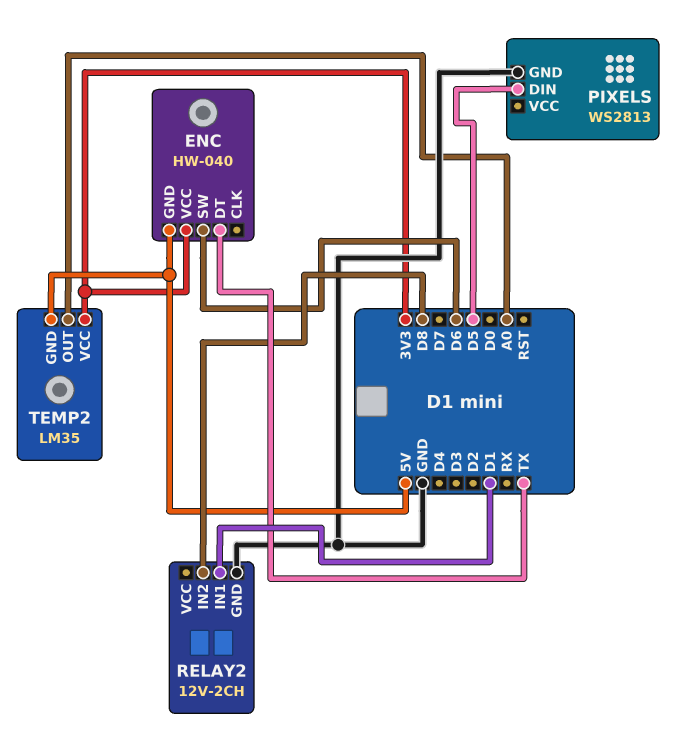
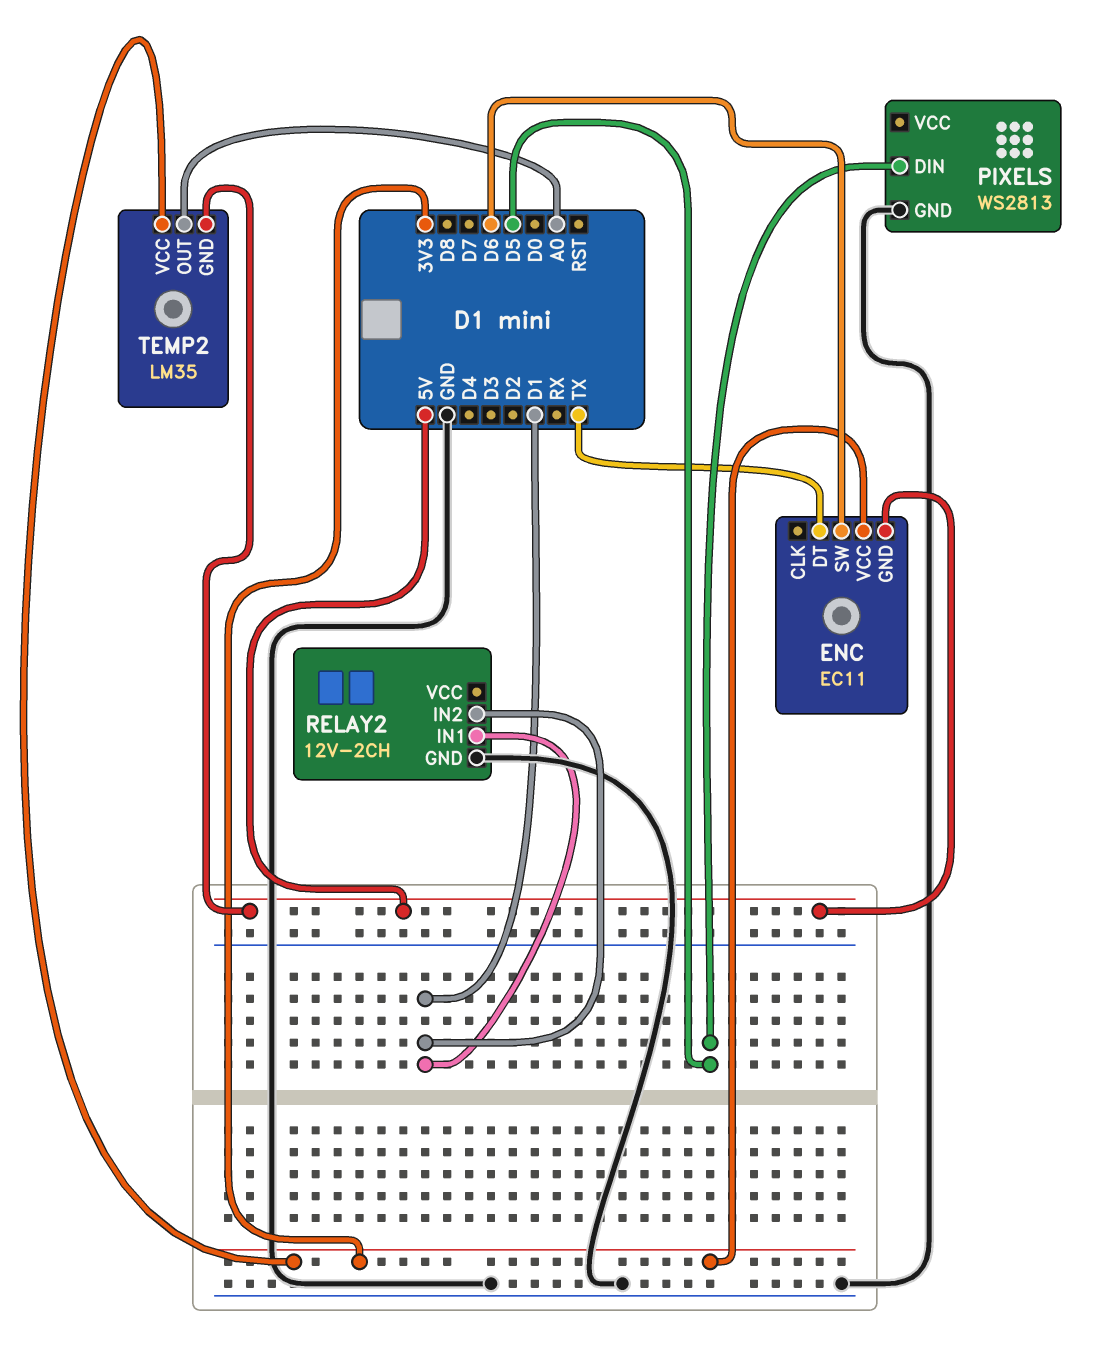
ENC: HW-040 -> EC11
RELAY2 pin IN2: D8 -> D1

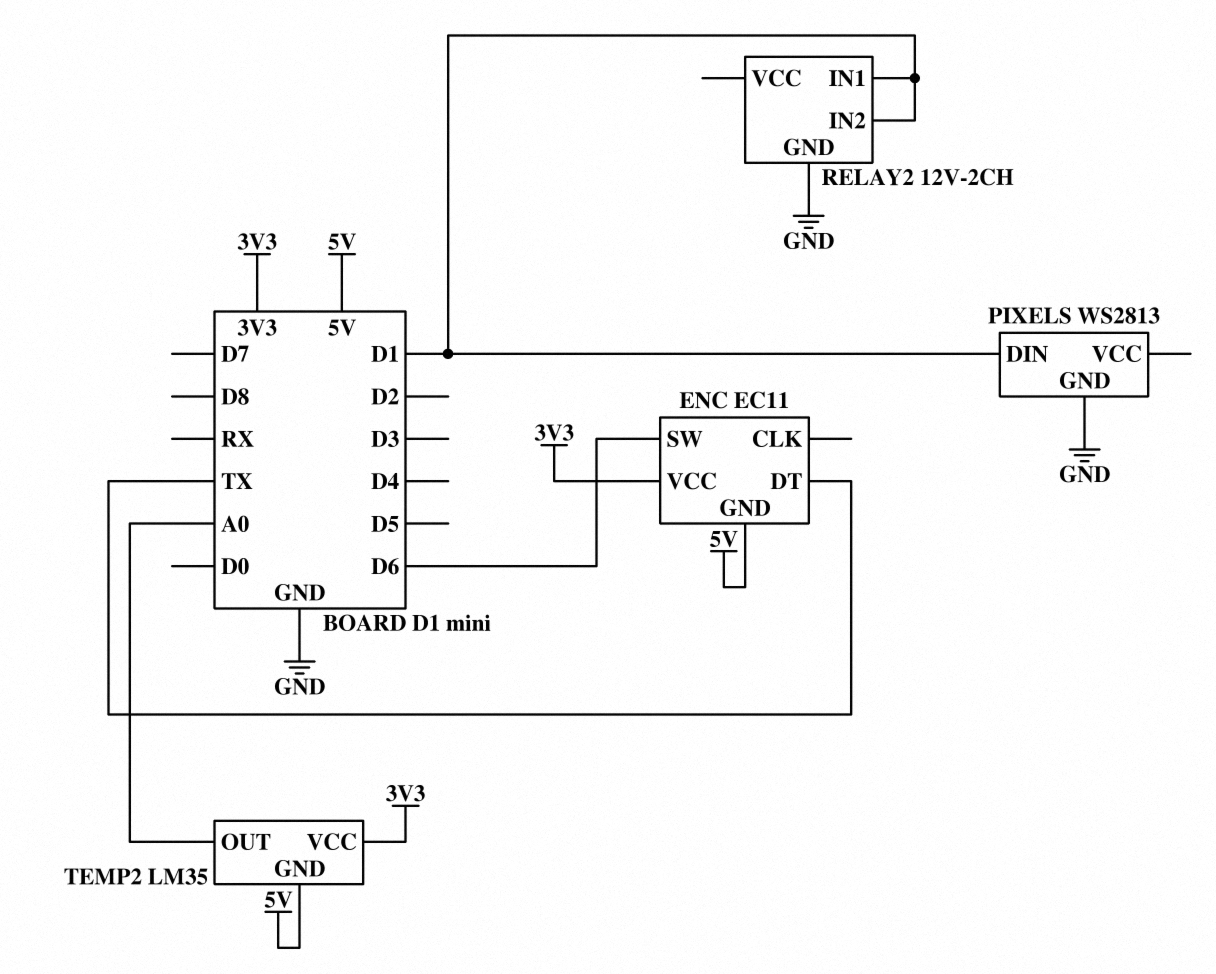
PIXELS pin DIN: D5 -> D1

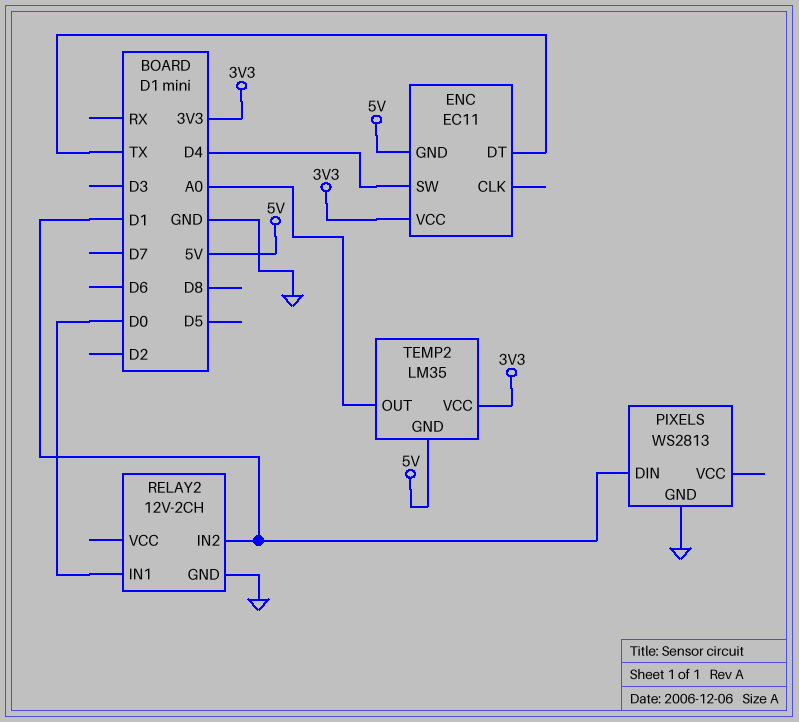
ENC pin SW: D6 -> D4
RELAY2 pin IN1: D1 -> D0

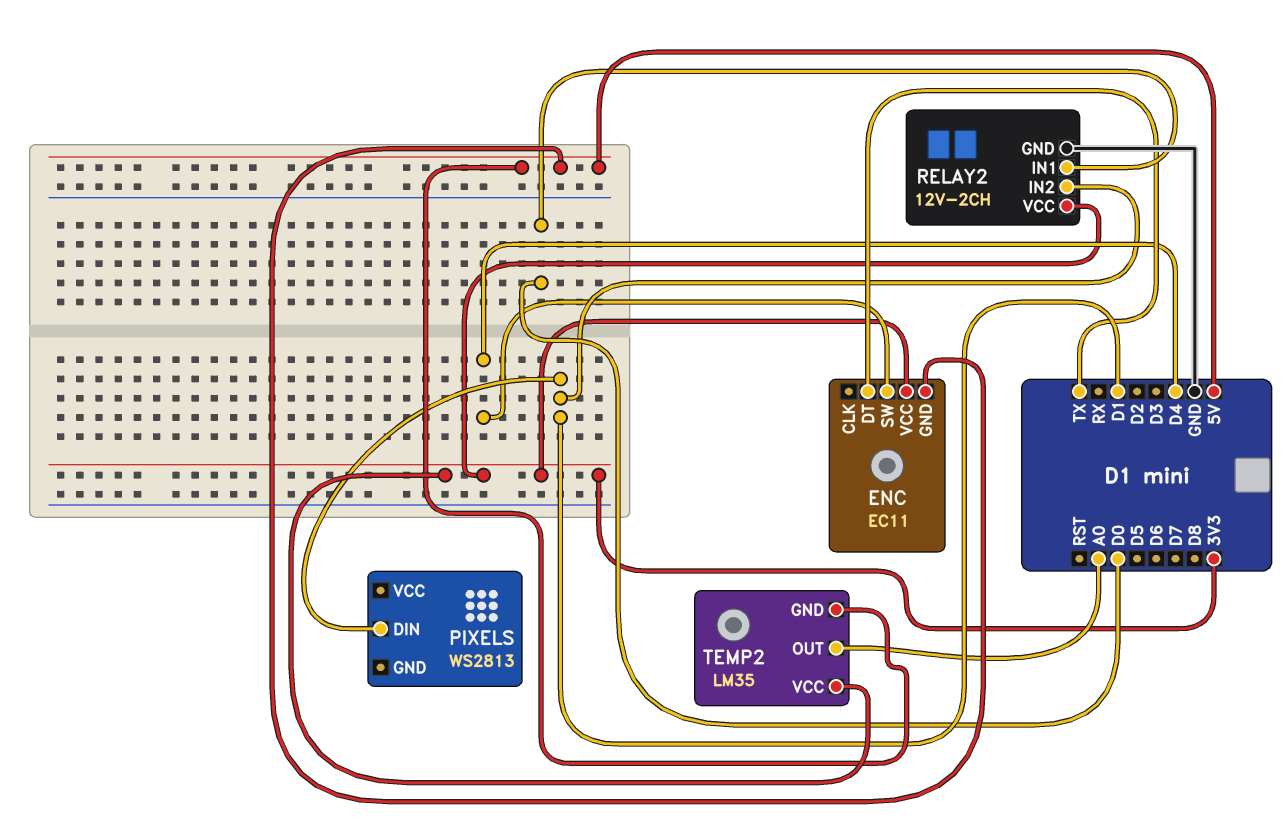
PIXELS pin GND: GND -> none
RELAY2 pin VCC: none -> 3V3

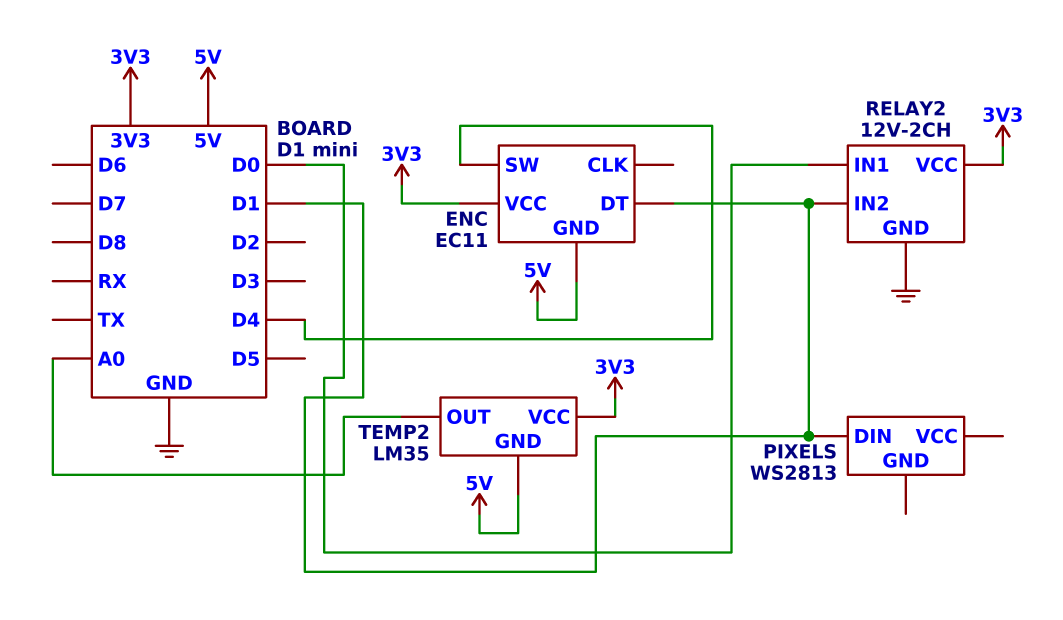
ENC pin DT: TX -> D1

